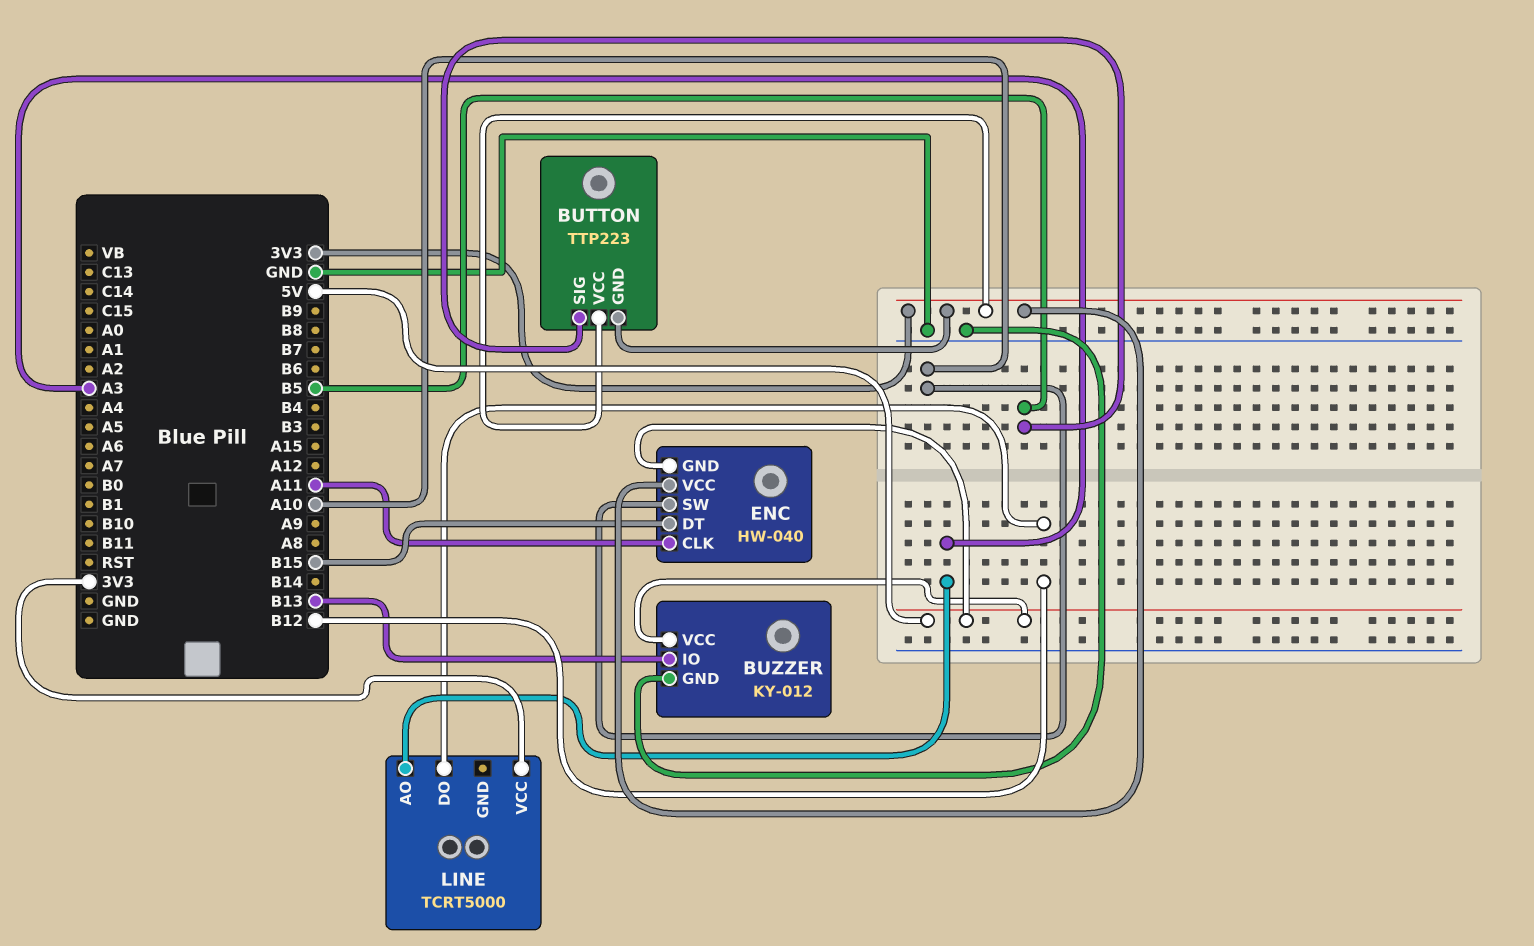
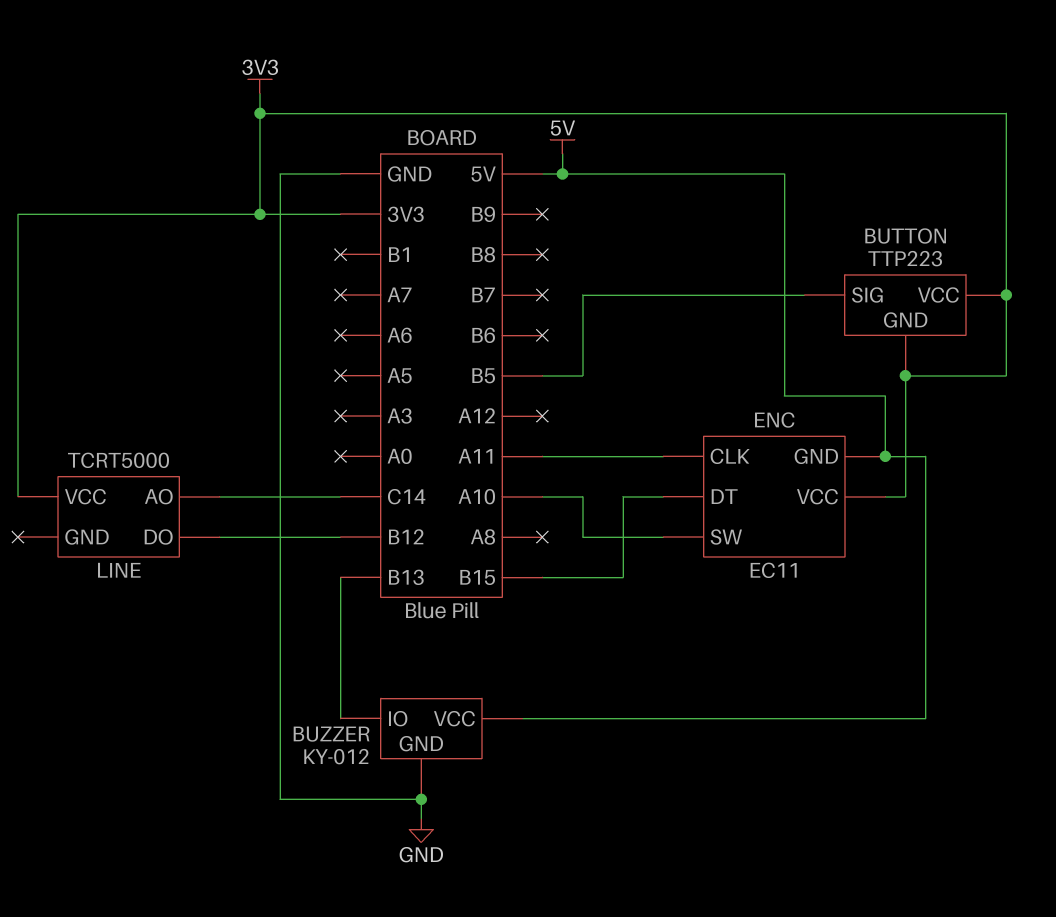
ENC: HW-040 -> EC11
LINE pin AO: A3 -> C14

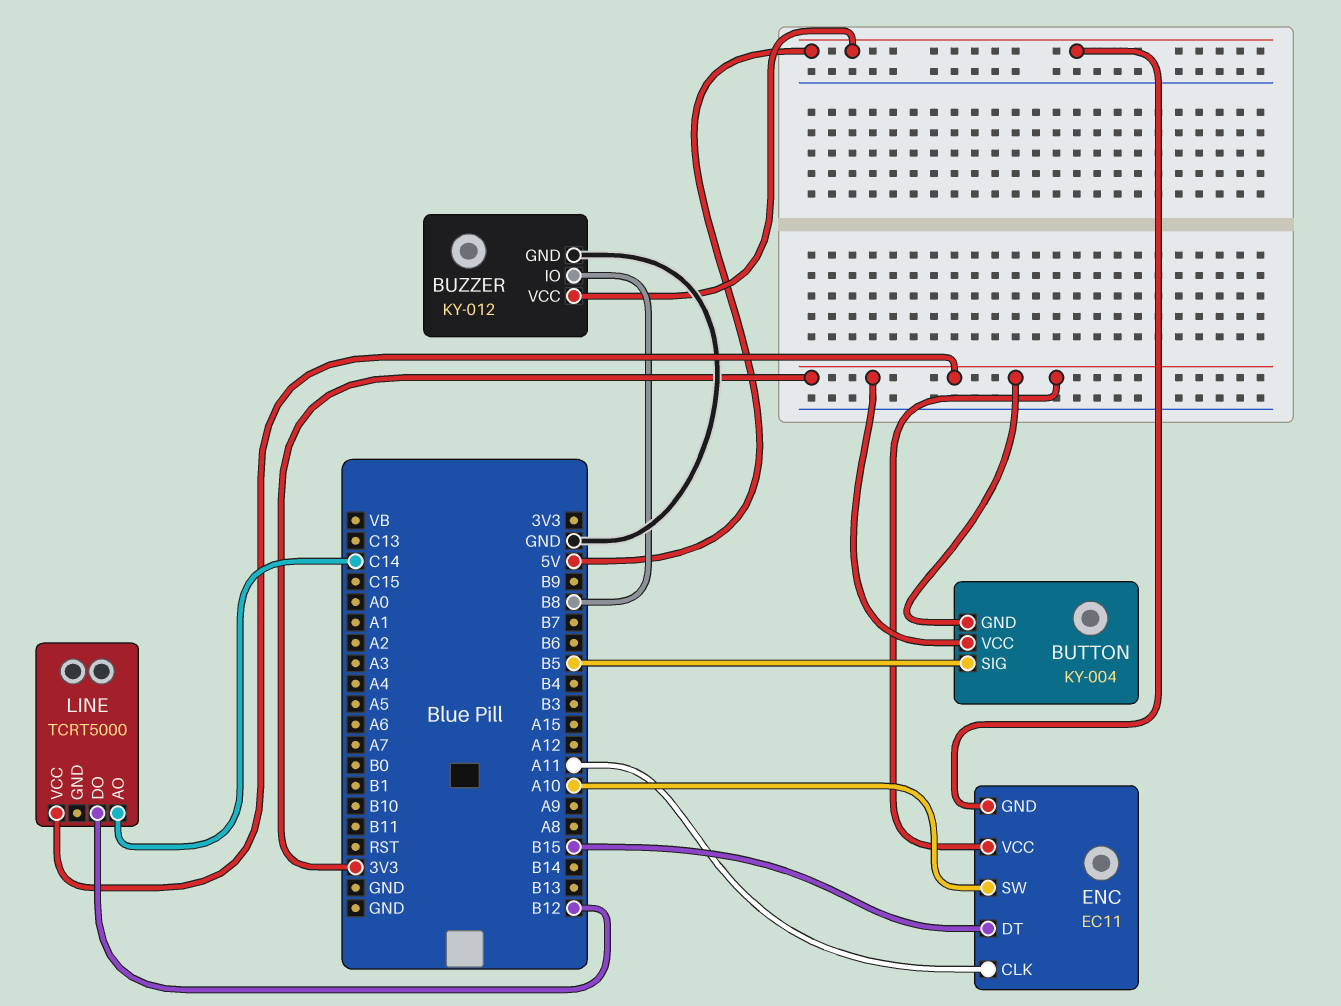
BUTTON: TTP223 -> KY-004
BUZZER pin IO: B13 -> B8

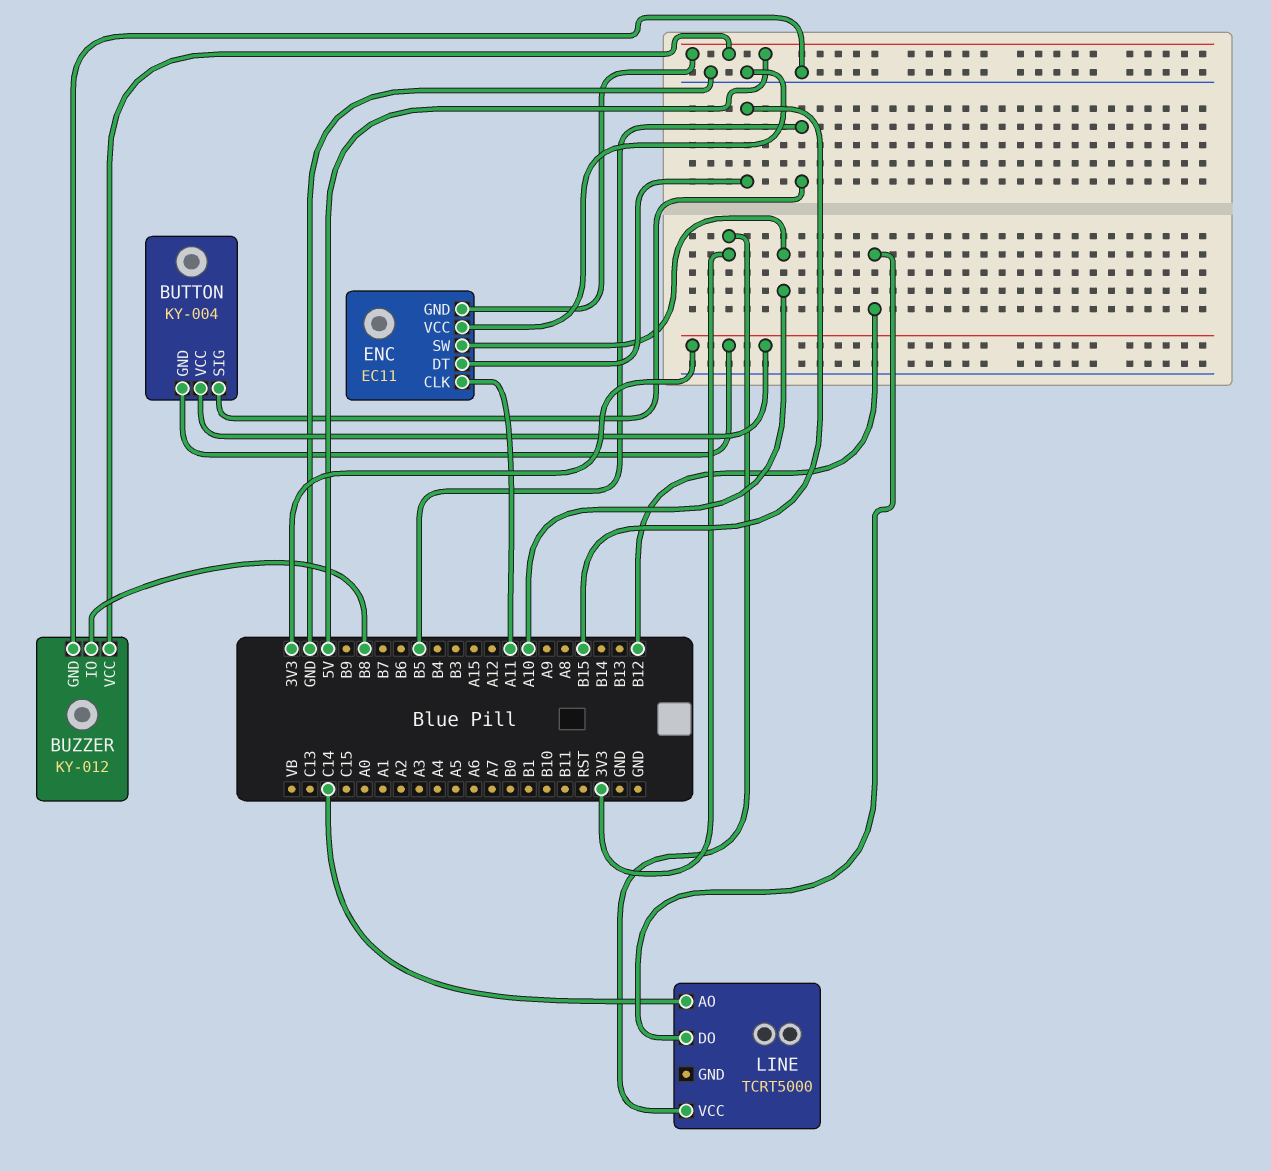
ENC pin VCC: 3V3 -> GND

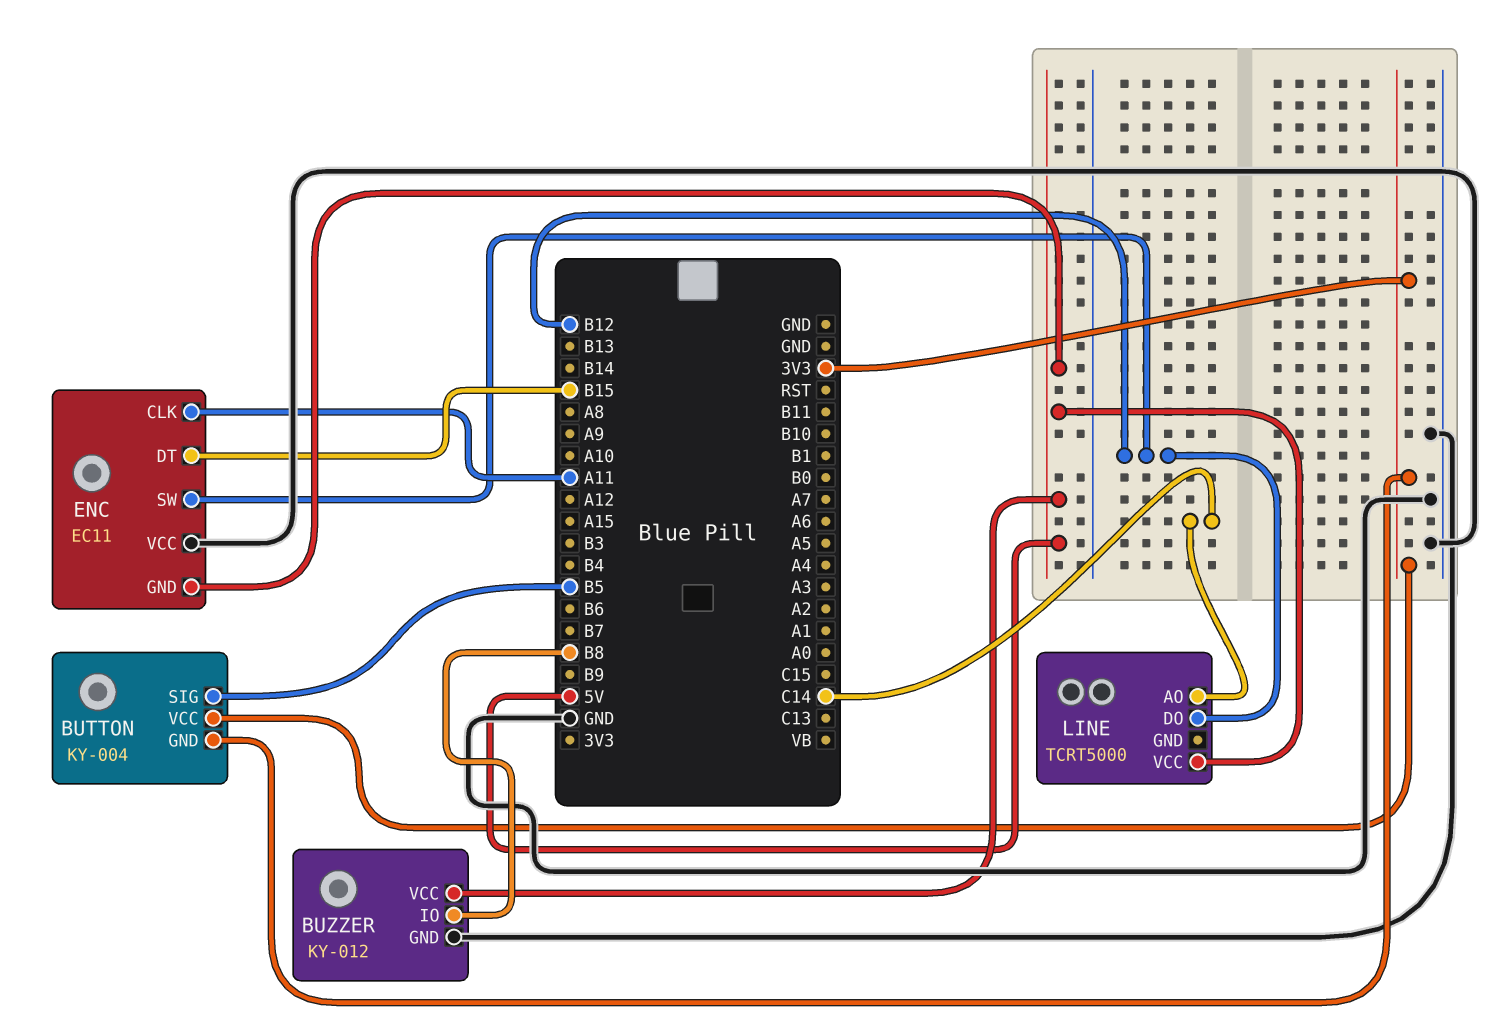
ENC pin SW: A10 -> B12
LINE pin VCC: 3V3 -> 5V

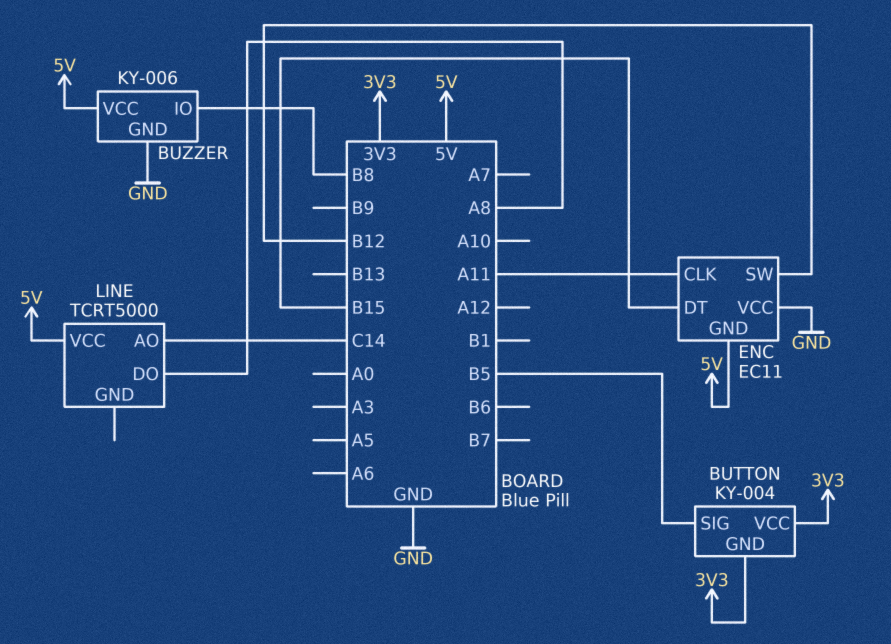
BUZZER: KY-012 -> KY-006
LINE pin DO: B12 -> A8

